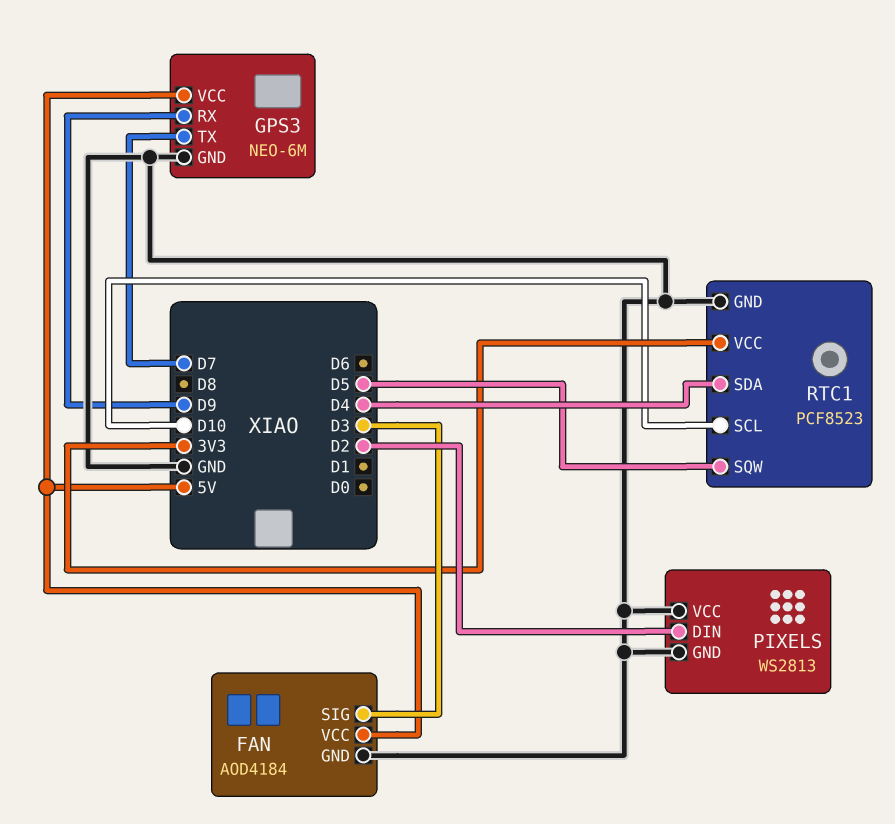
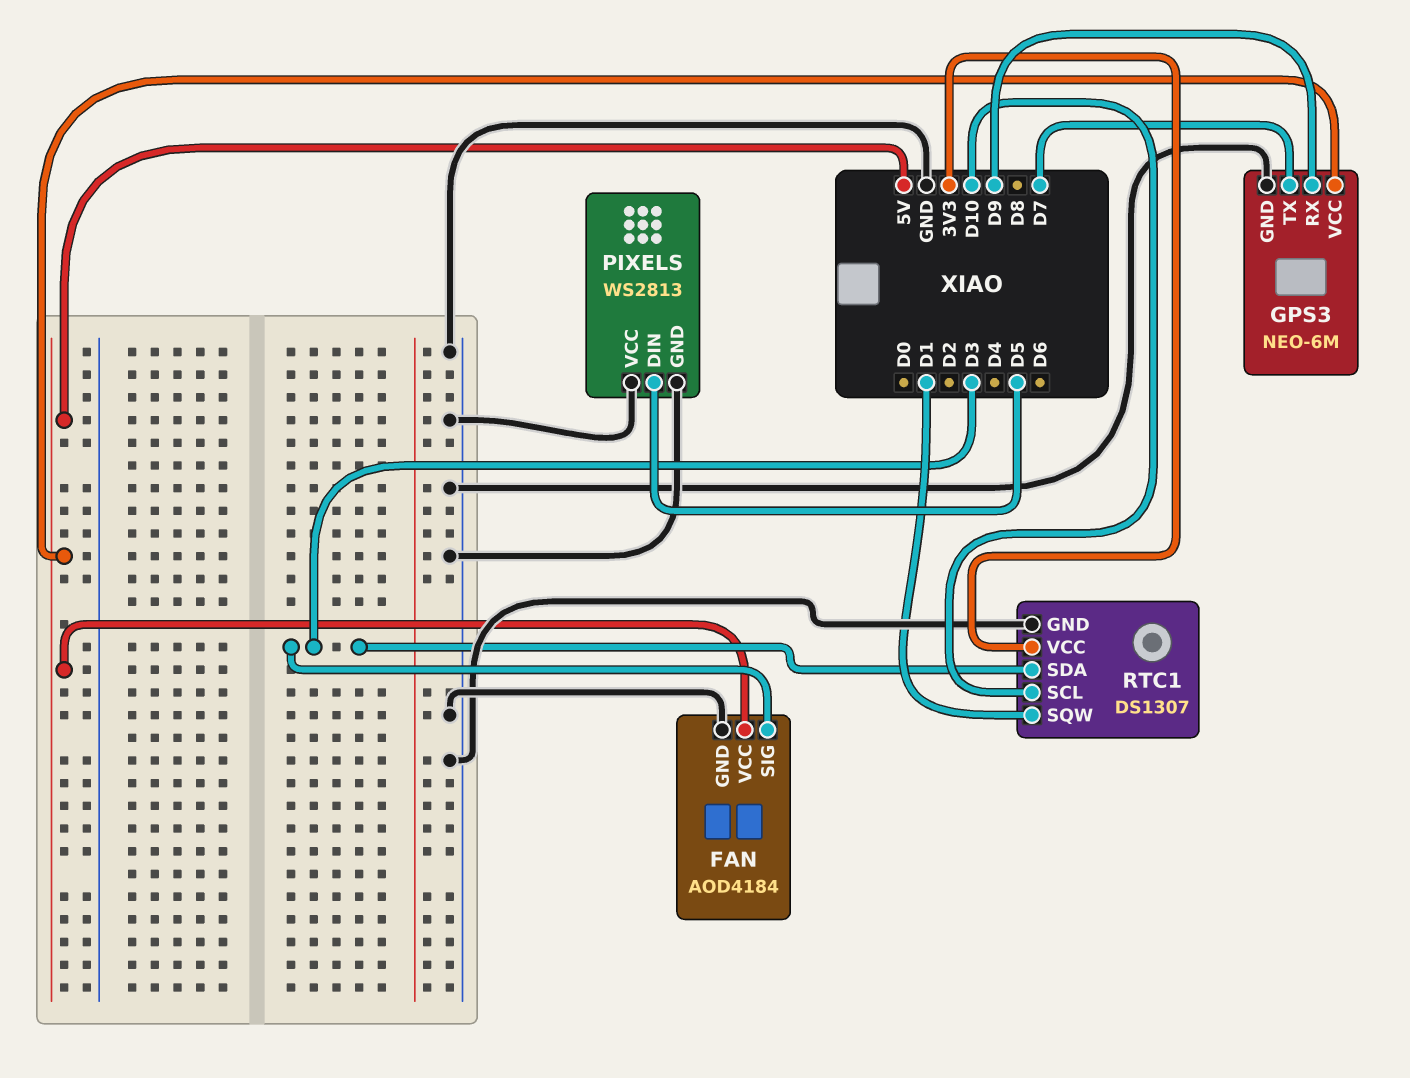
PIXELS pin DIN: D2 -> D5
RTC1: PCF8523 -> DS1307
RTC1 pin SDA: D4 -> D3
RTC1 pin SQW: D5 -> D1

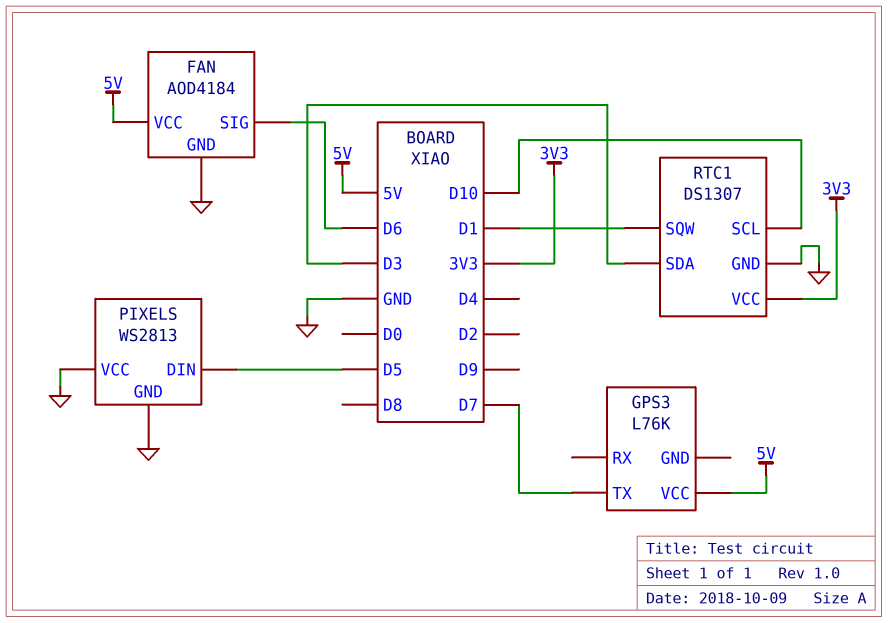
FAN pin SIG: D3 -> D6
GPS3: NEO-6M -> L76K
GPS3 pin GND: GND -> none
GPS3 pin RX: D9 -> none

